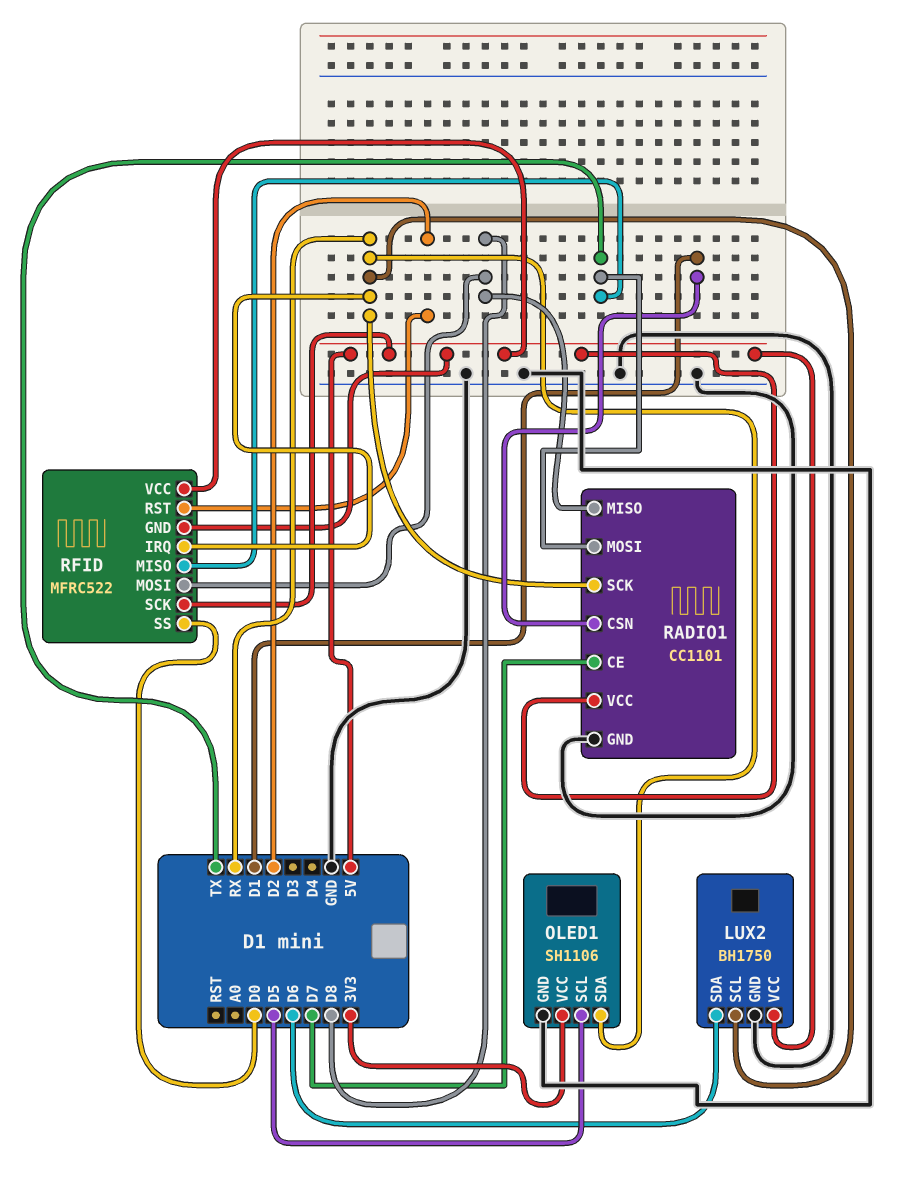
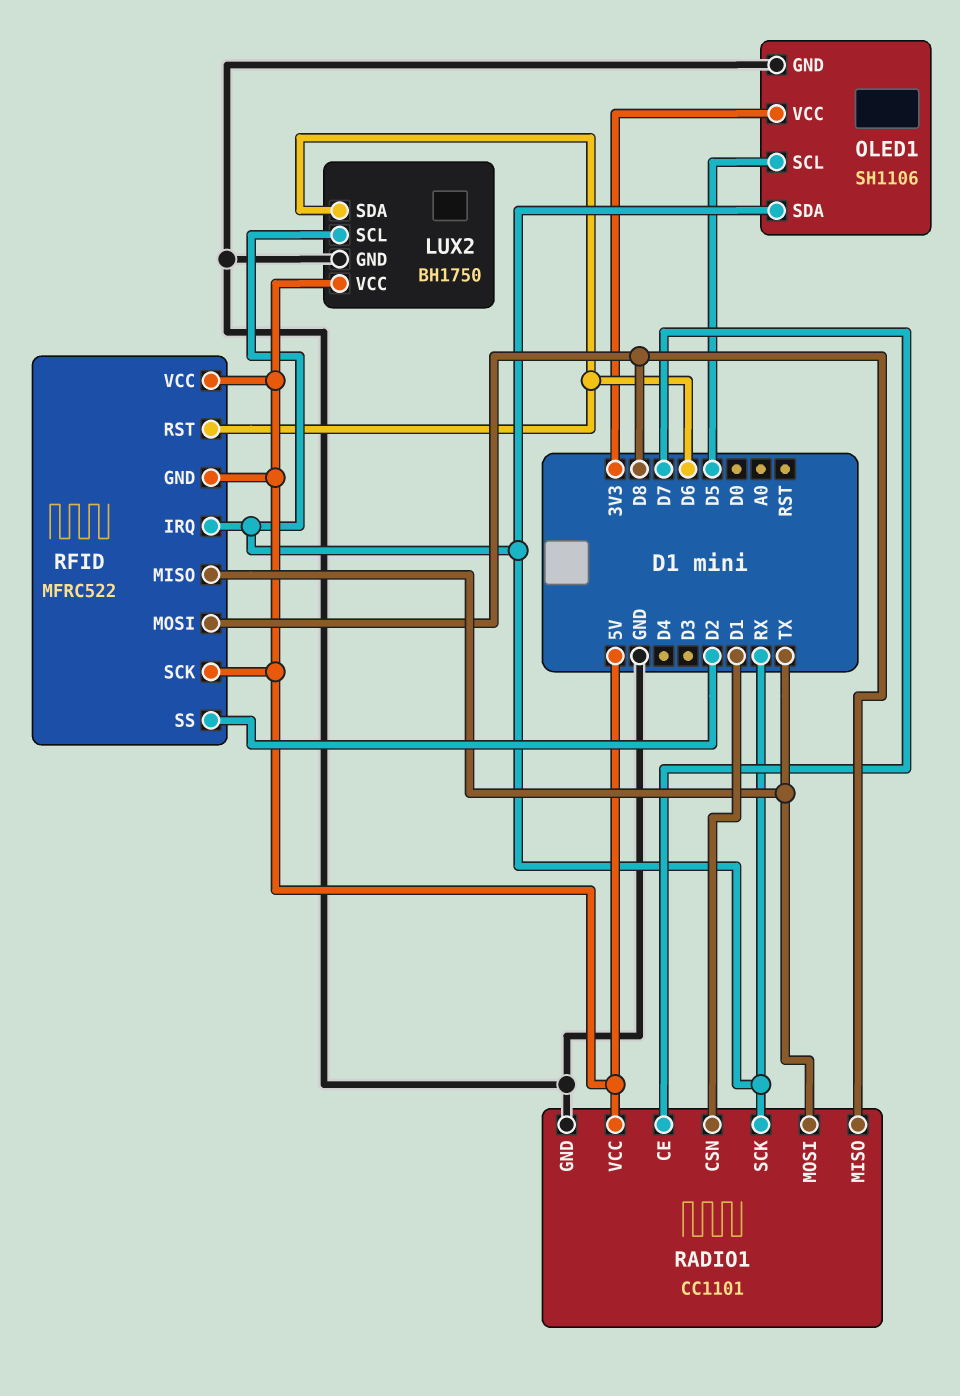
RFID pin RST: D2 -> D6
RFID pin SS: D0 -> D2

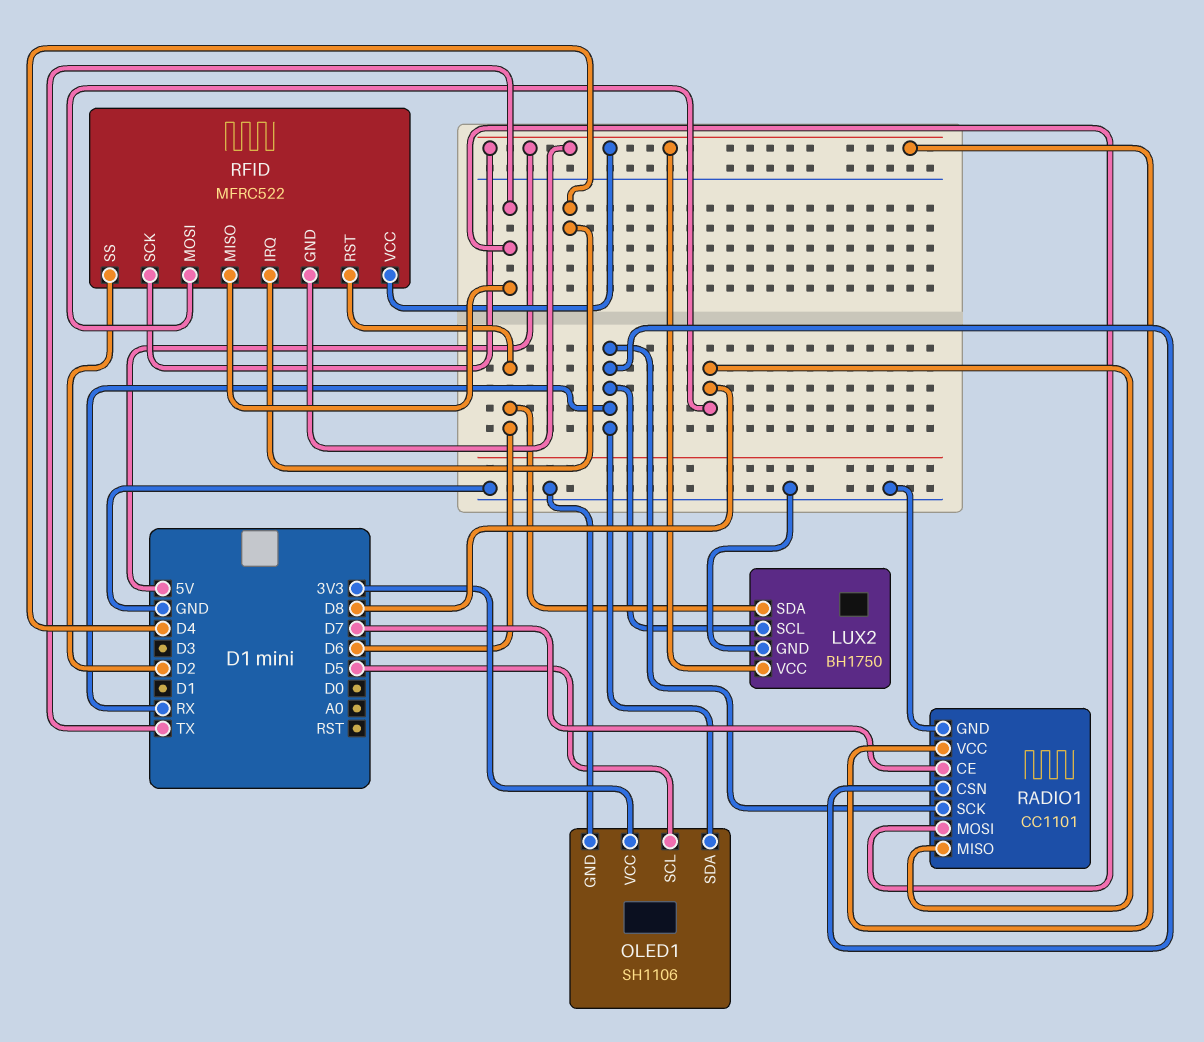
RADIO1 pin CSN: D1 -> RX
RFID pin IRQ: RX -> D4

